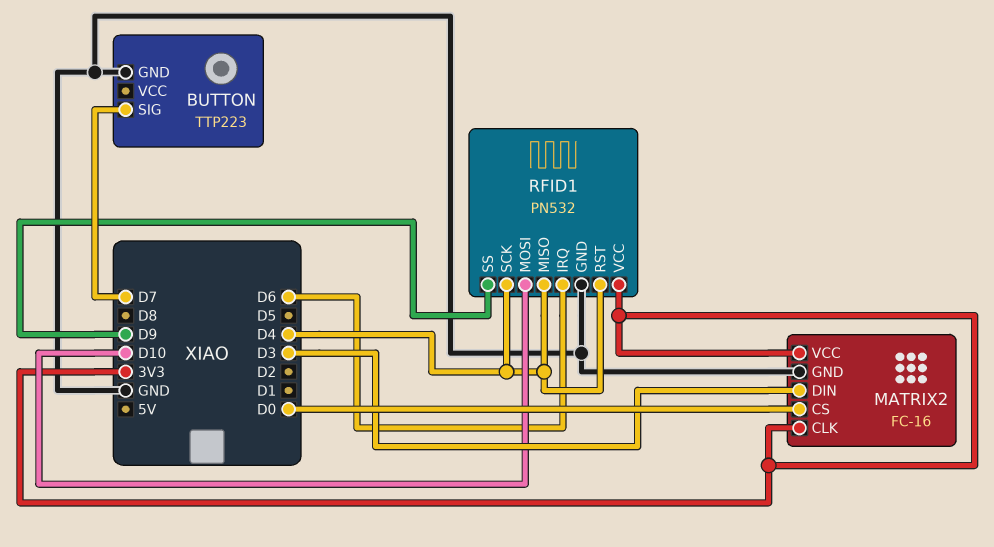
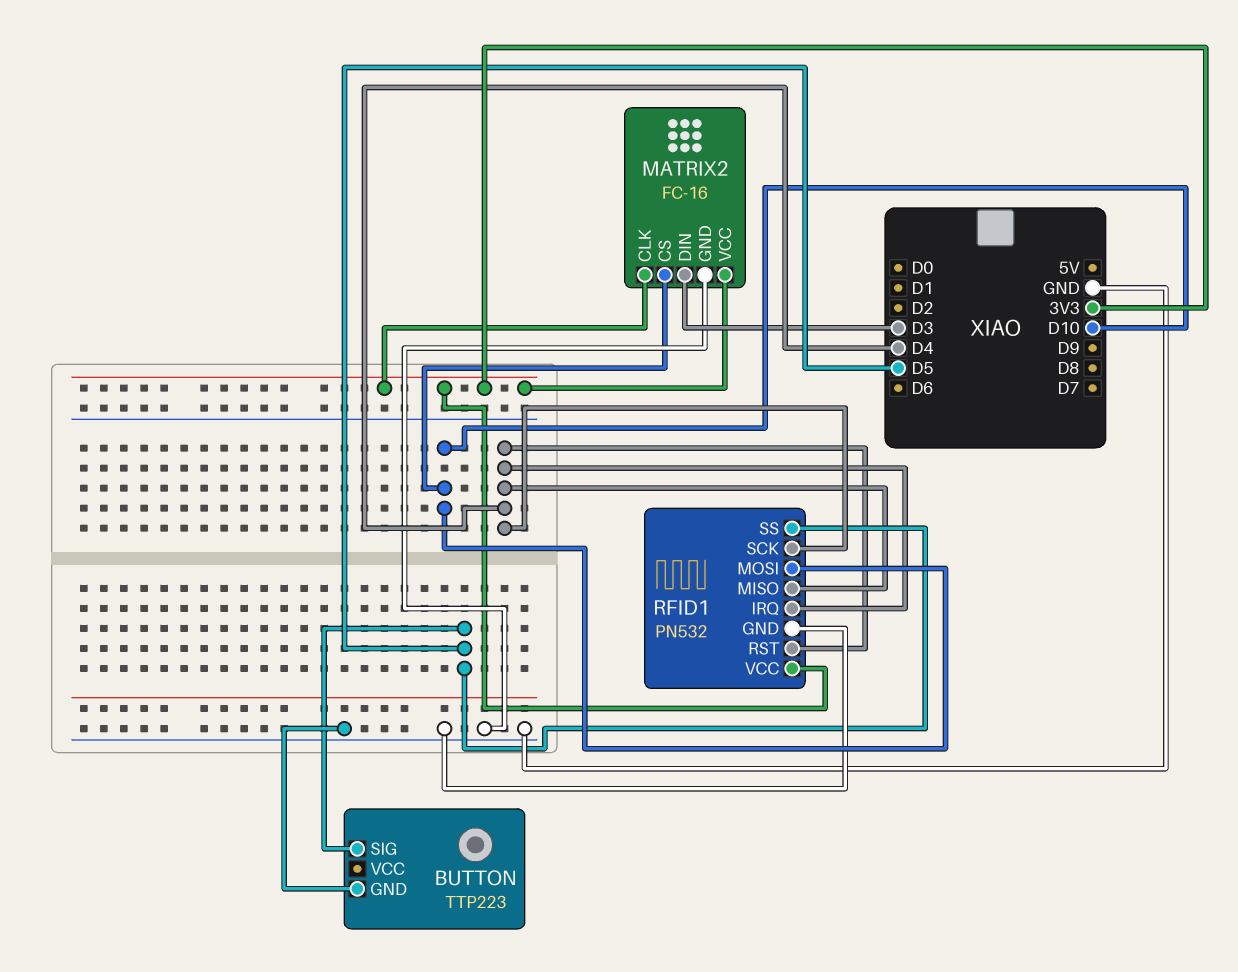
BUTTON pin SIG: D7 -> D5
MATRIX2 pin CS: D0 -> D10
RFID1 pin IRQ: D6 -> D4
RFID1 pin SS: D9 -> D5

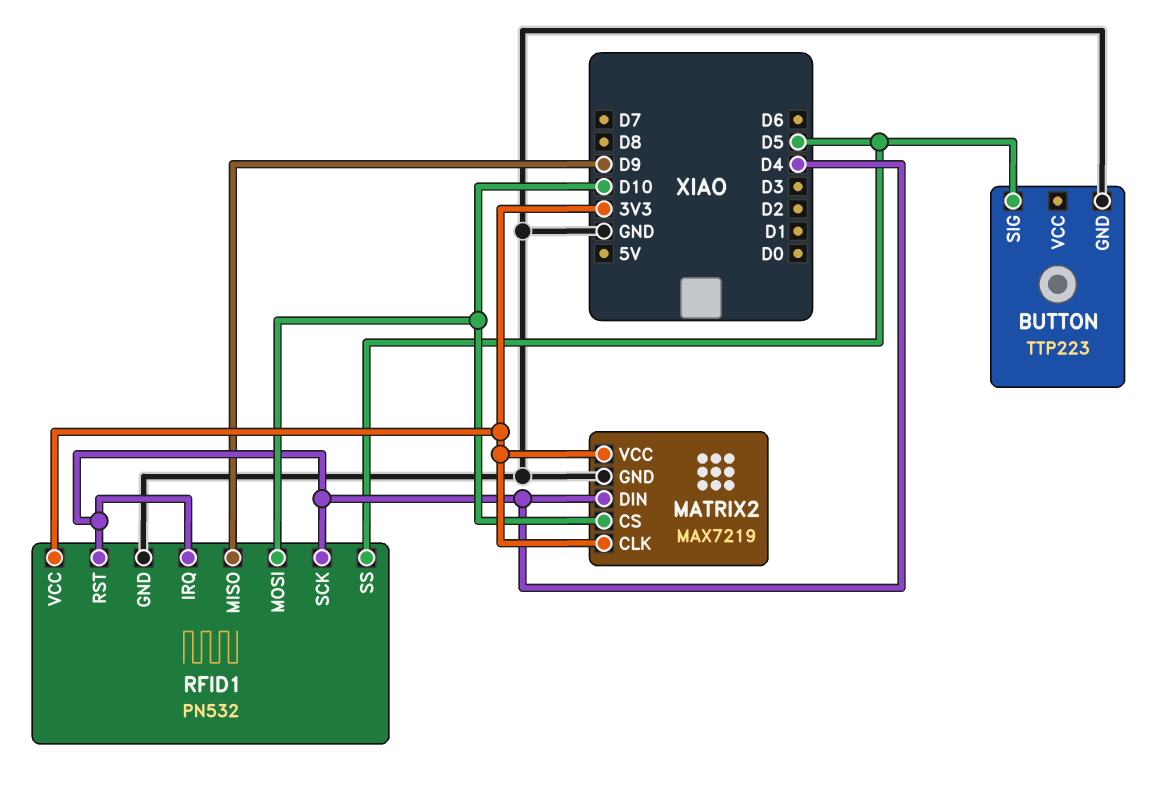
MATRIX2: FC-16 -> MAX7219
MATRIX2 pin DIN: D3 -> D4
RFID1 pin MISO: D4 -> D9

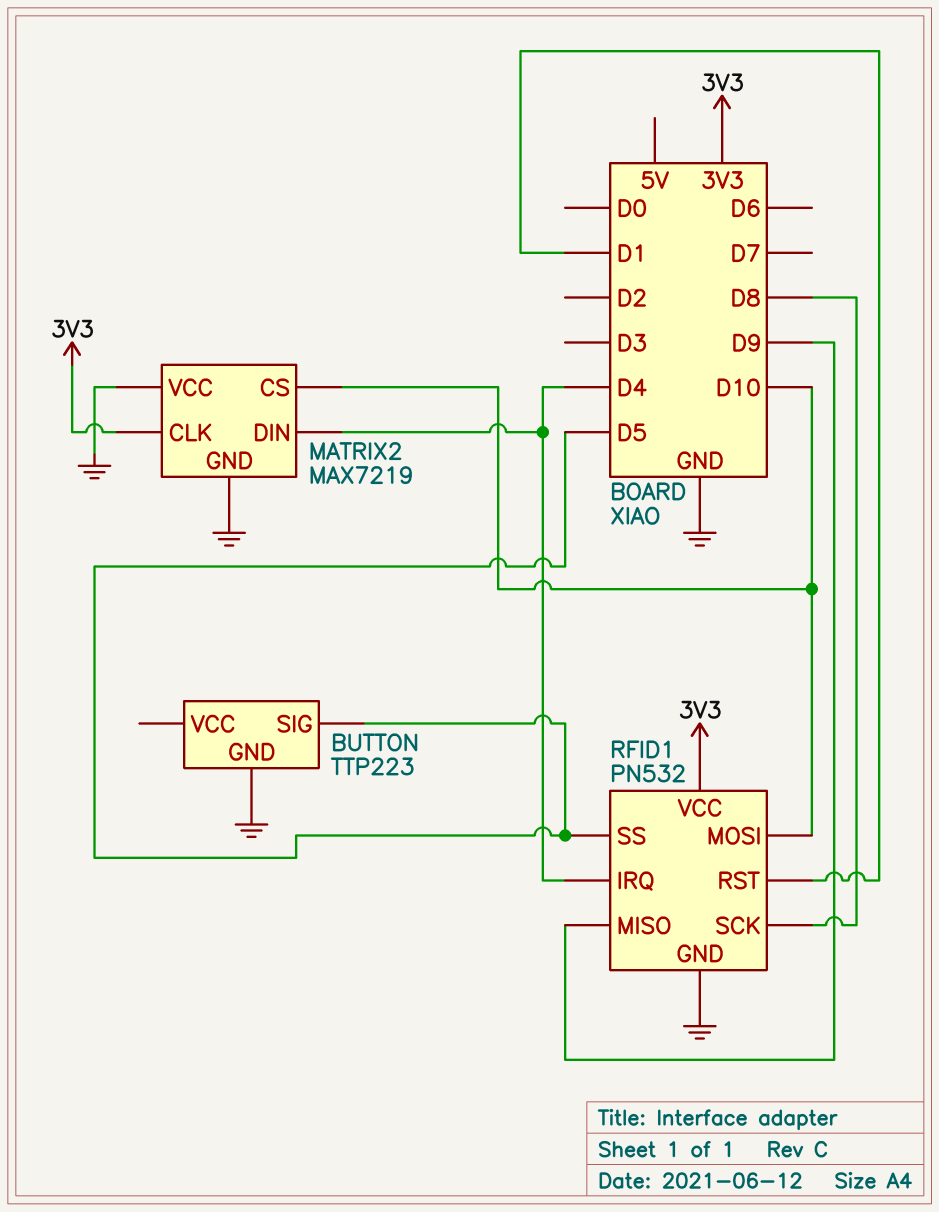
MATRIX2 pin VCC: 3V3 -> GND
RFID1 pin RST: D4 -> D1
RFID1 pin SCK: D4 -> D8

